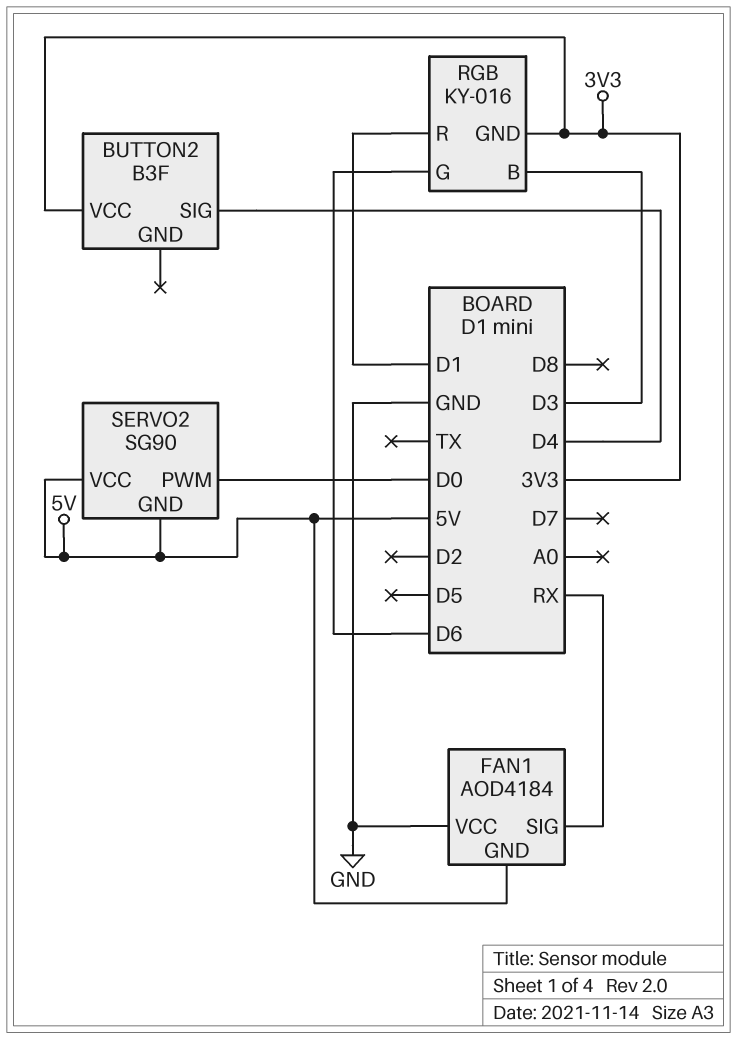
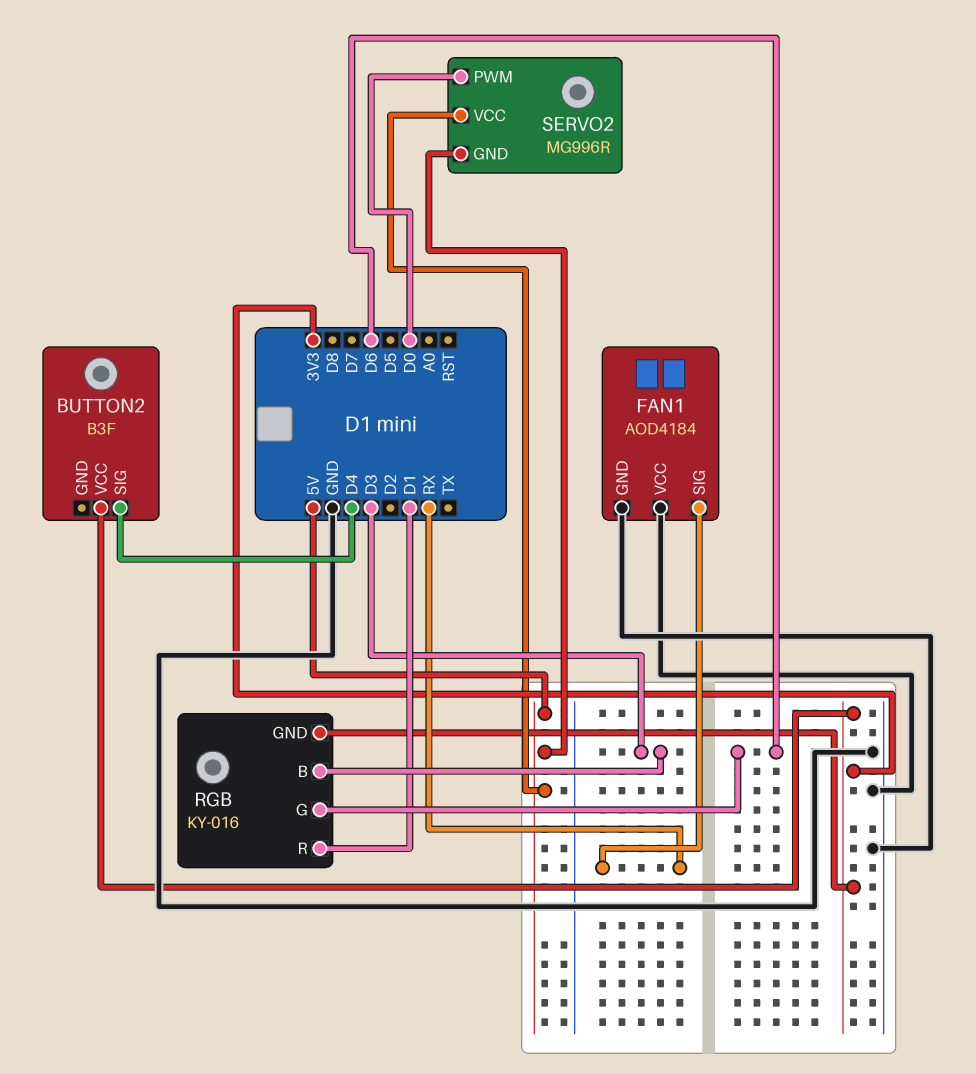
FAN1 pin GND: 5V -> GND
SERVO2: SG90 -> MG996R

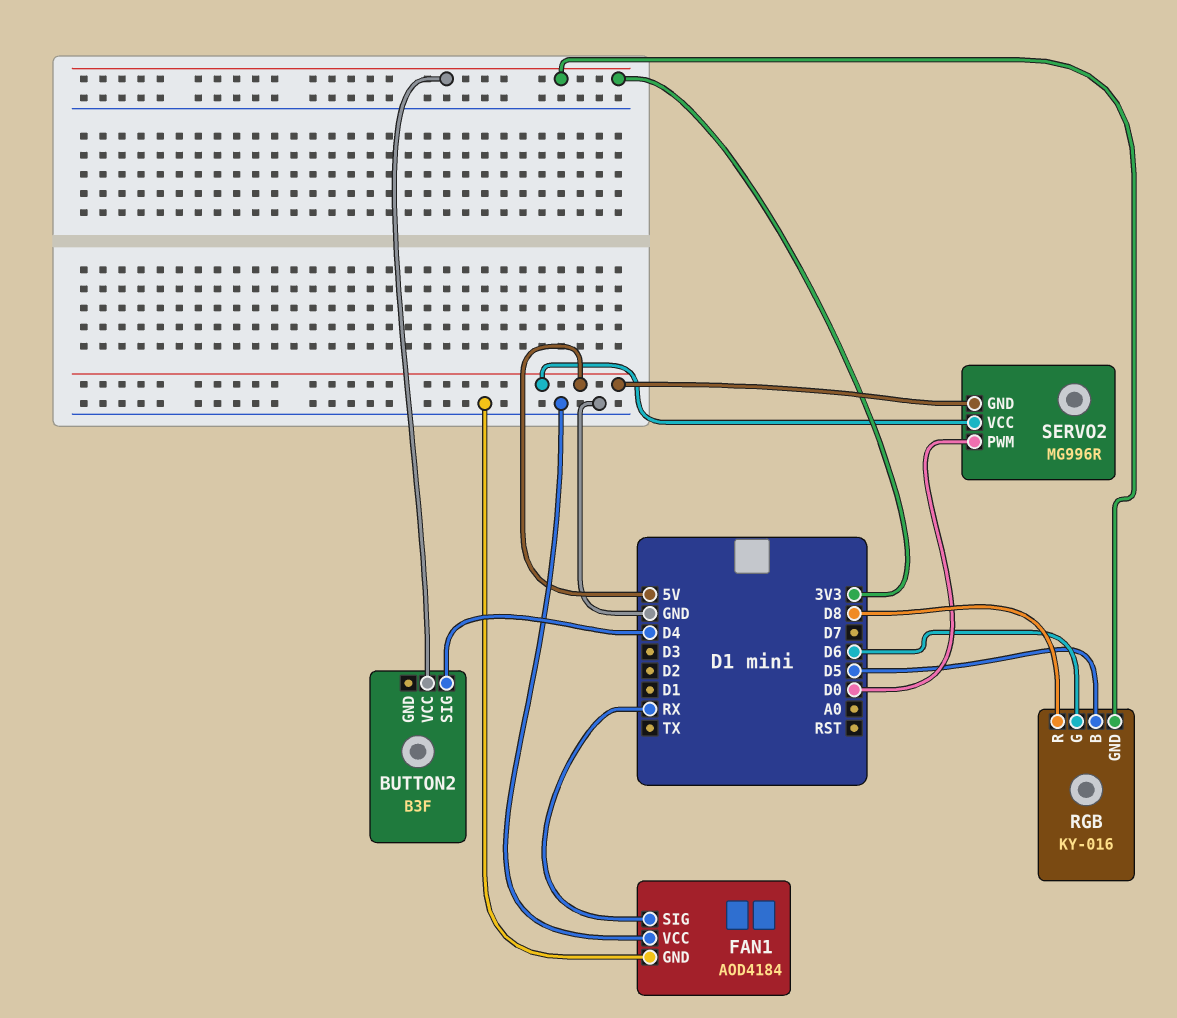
RGB pin B: D3 -> D5
RGB pin R: D1 -> D8

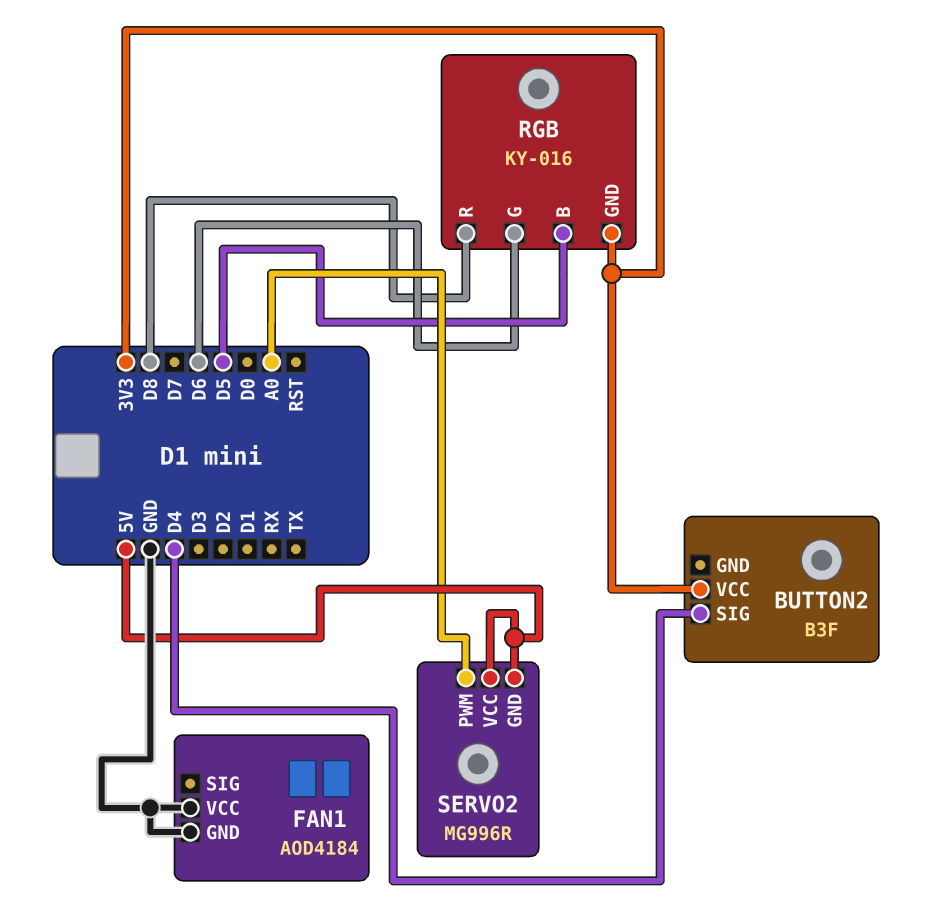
FAN1 pin SIG: RX -> none
SERVO2 pin PWM: D0 -> A0

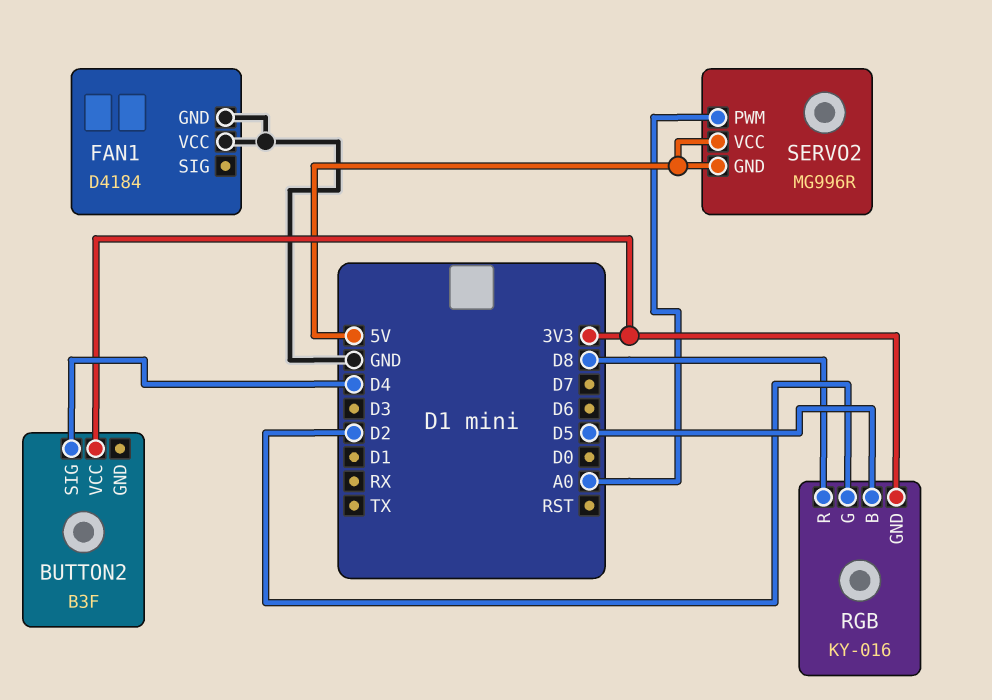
FAN1: AOD4184 -> D4184
RGB pin G: D6 -> D2

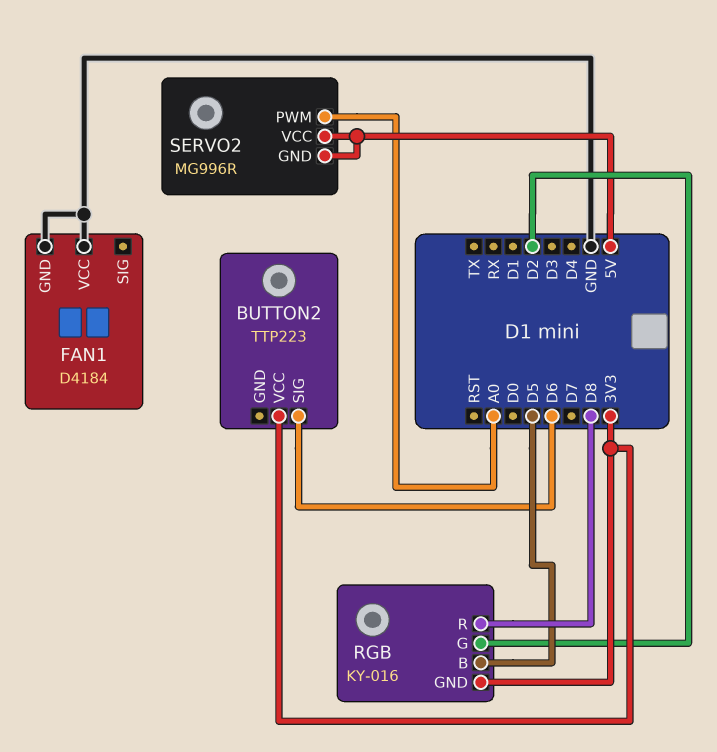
BUTTON2: B3F -> TTP223
BUTTON2 pin SIG: D4 -> D6

